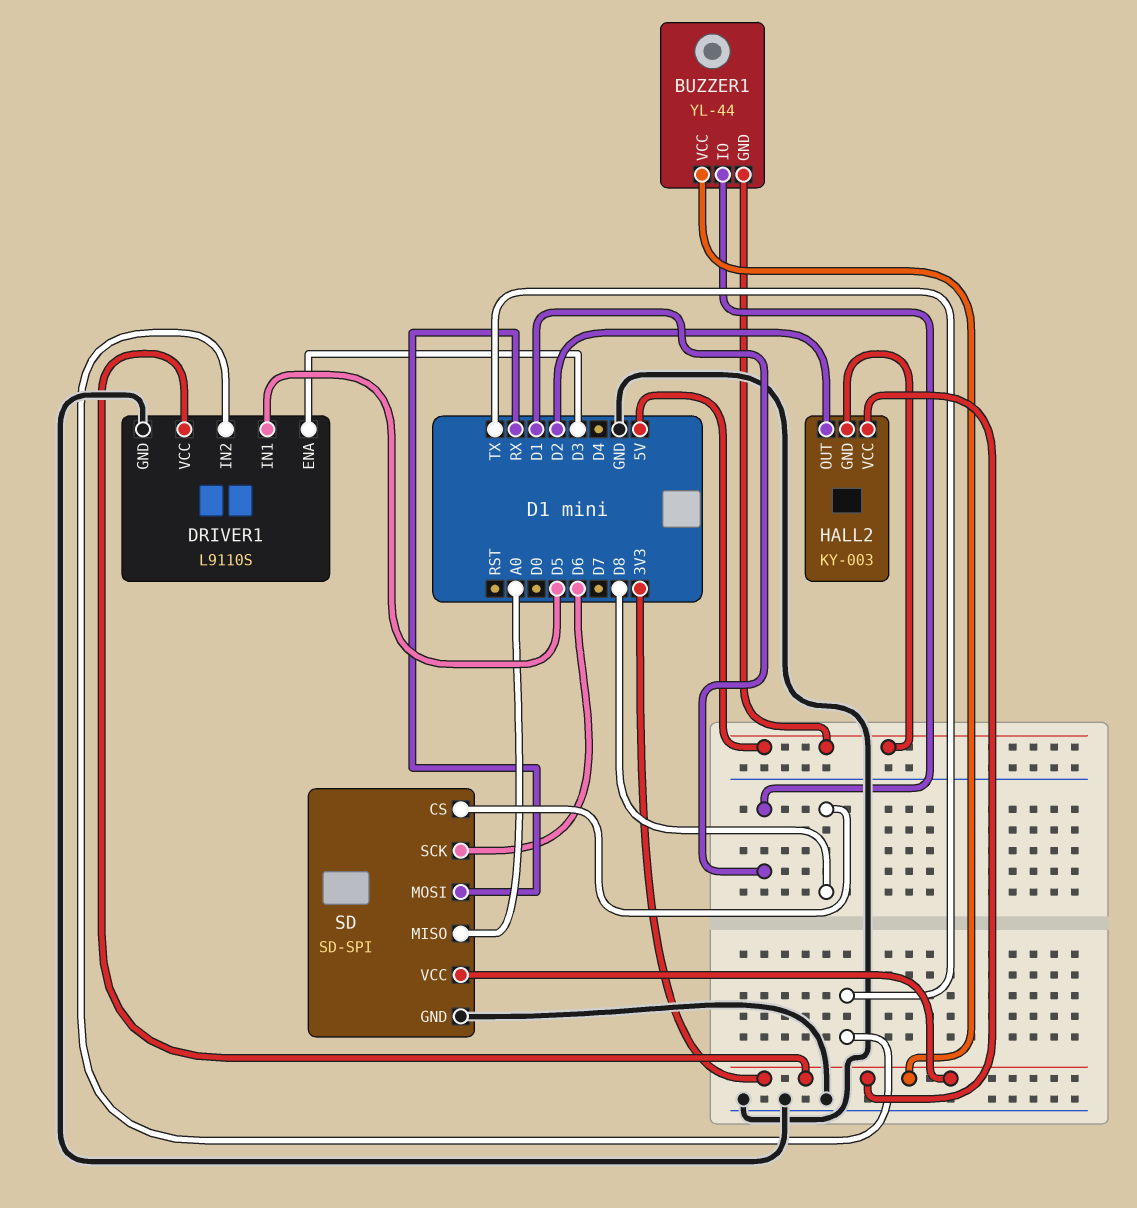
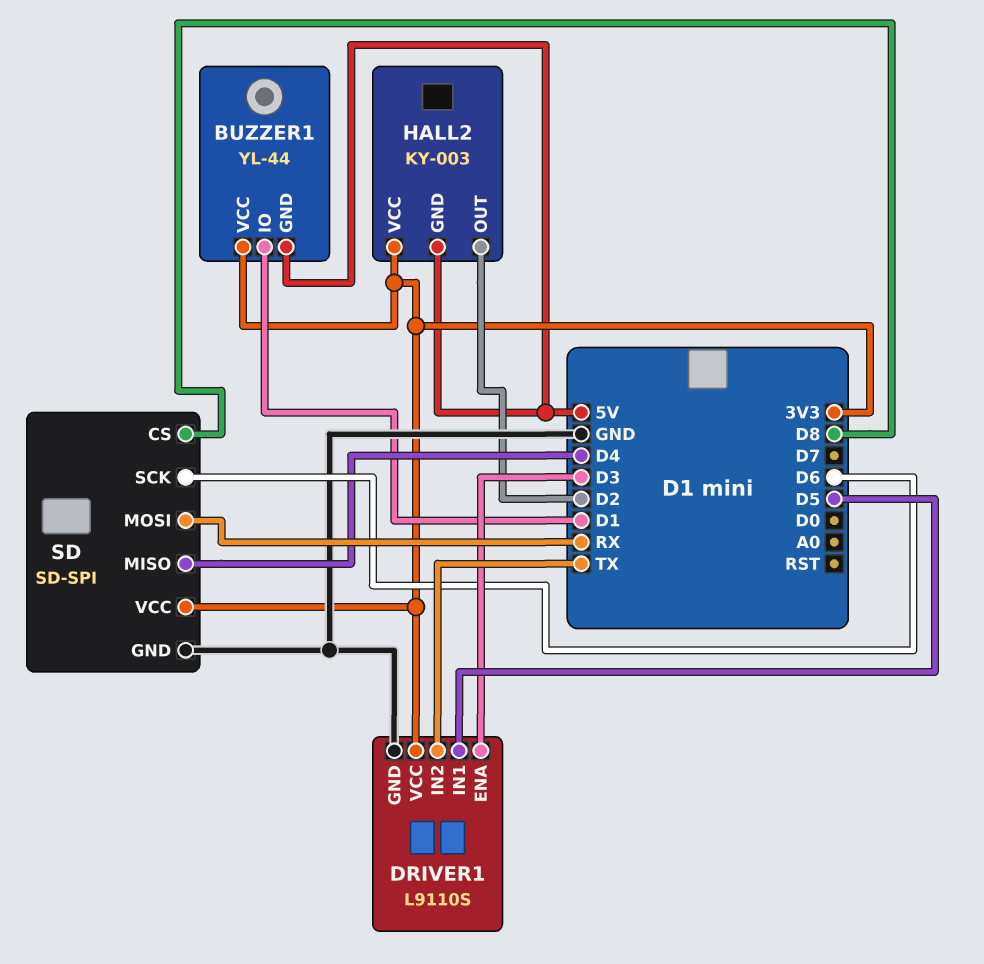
SD pin MISO: A0 -> D4

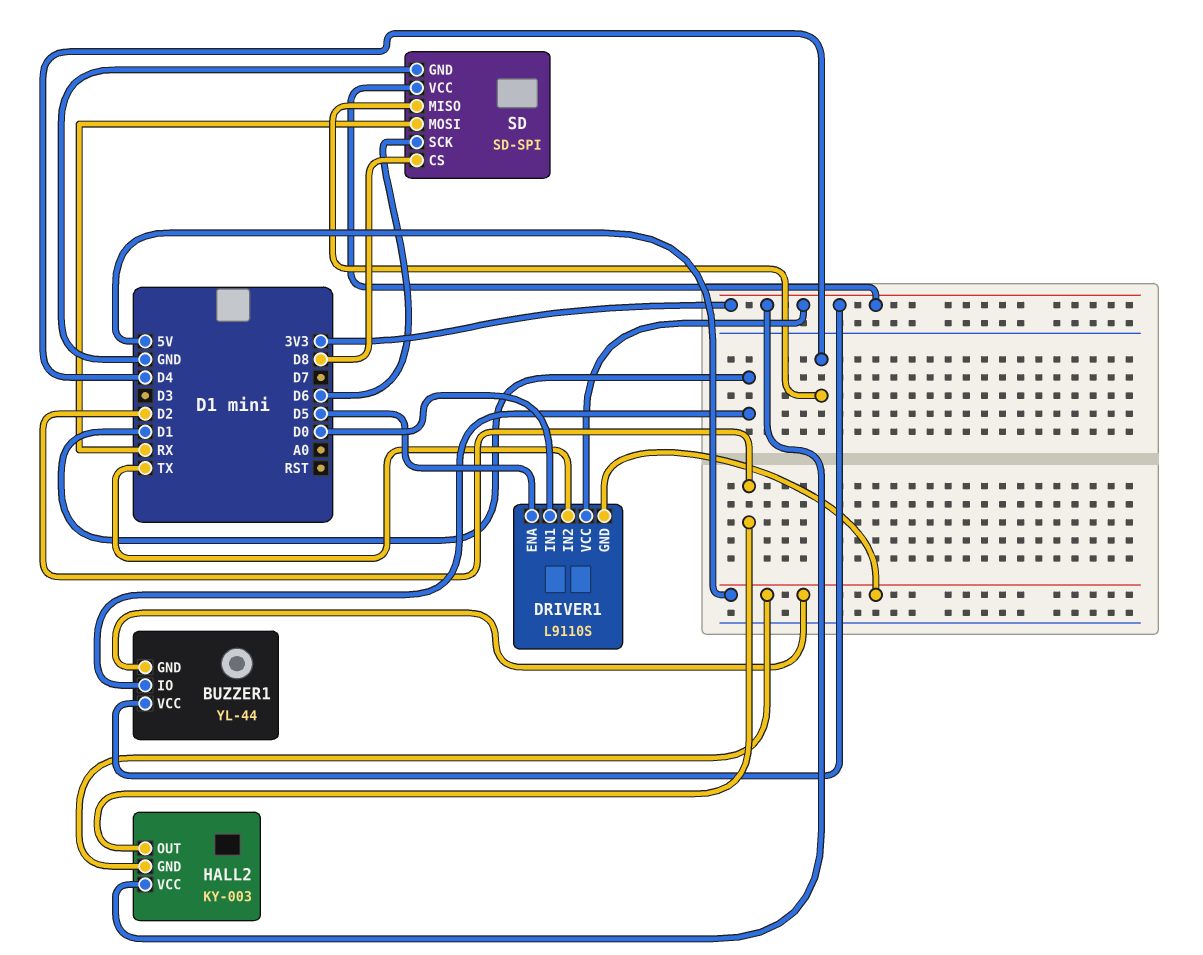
DRIVER1 pin ENA: D3 -> D5
DRIVER1 pin GND: GND -> 5V
DRIVER1 pin IN1: D5 -> D0

